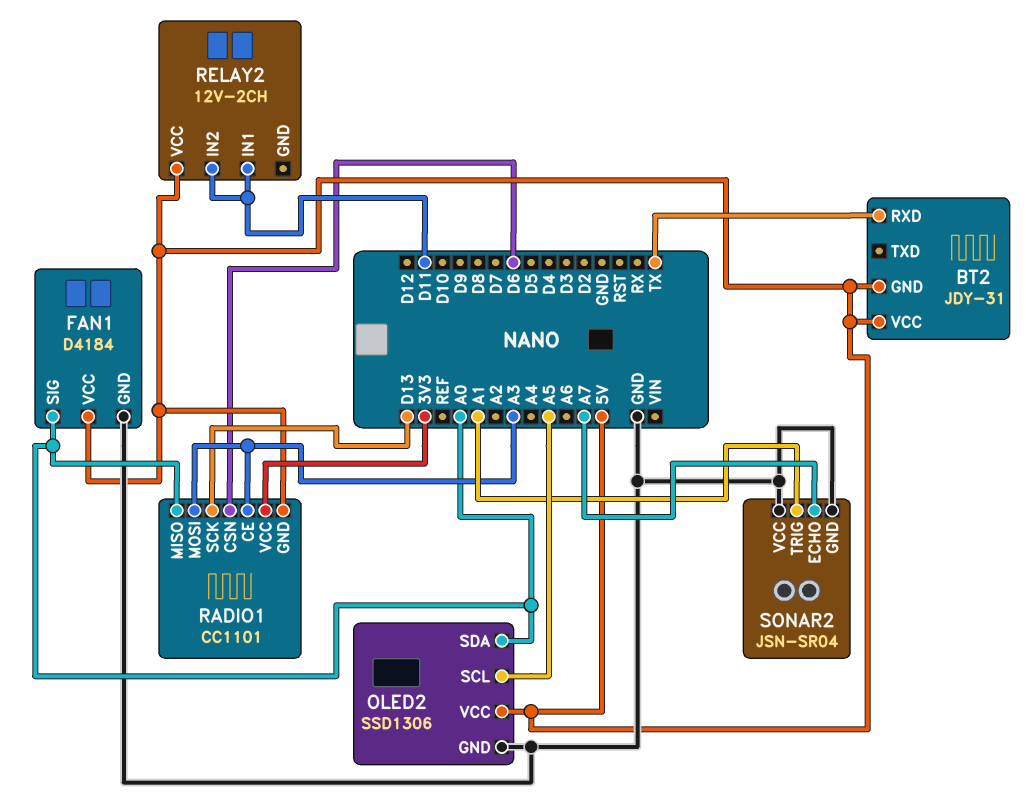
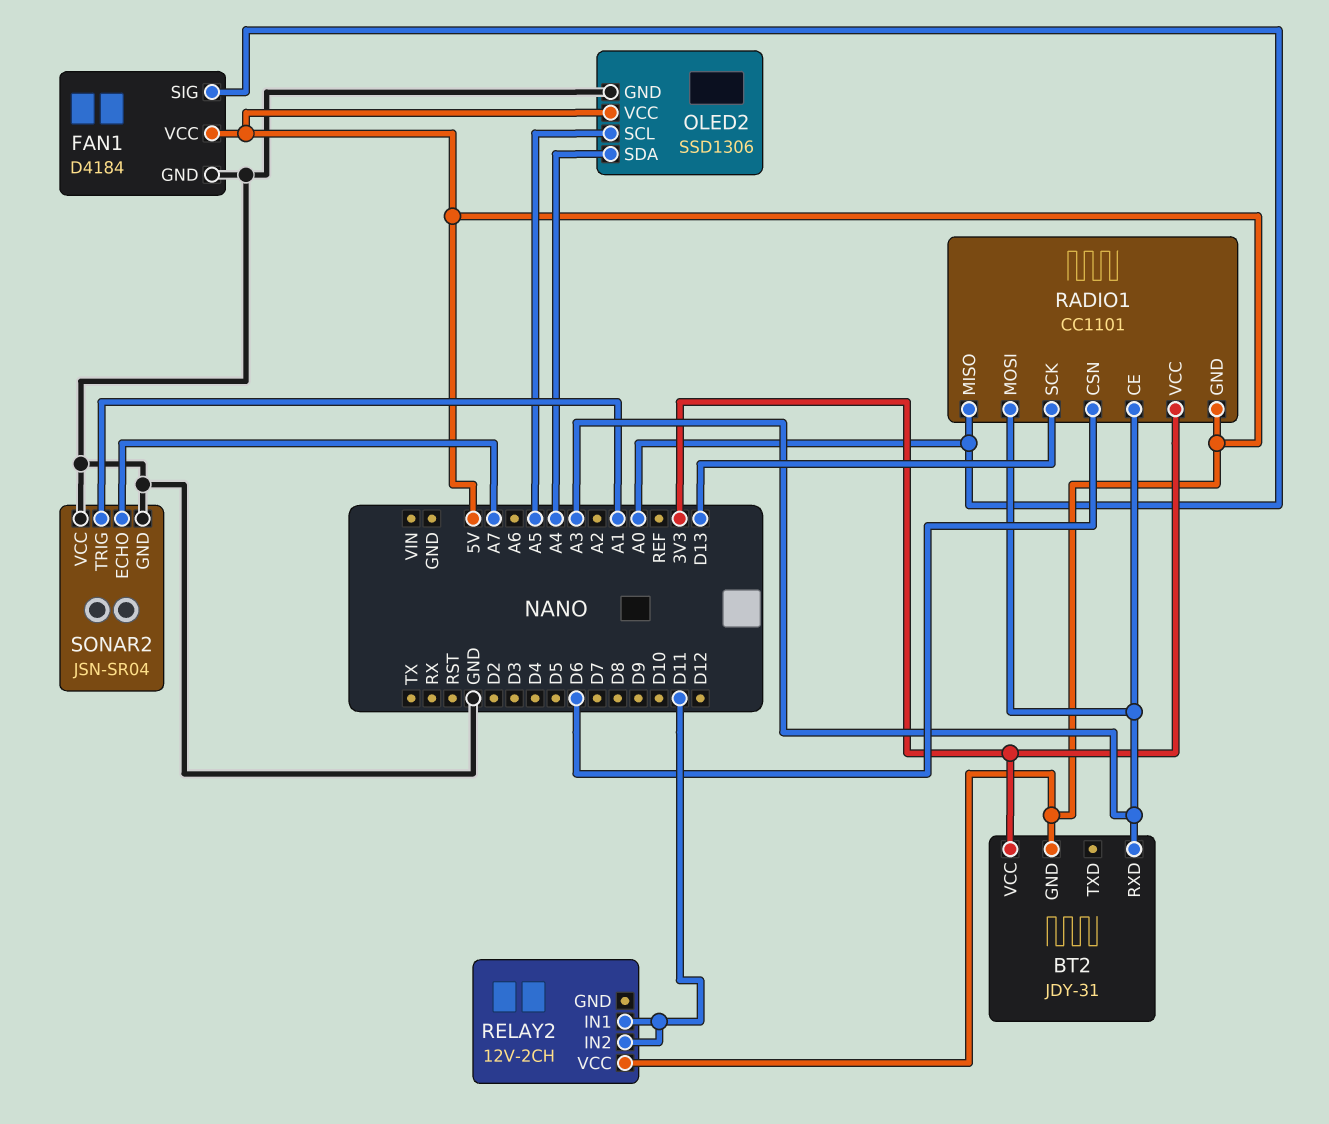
BT2 pin RXD: TX -> A3
BT2 pin VCC: 5V -> 3V3
OLED2 pin SDA: A0 -> A4

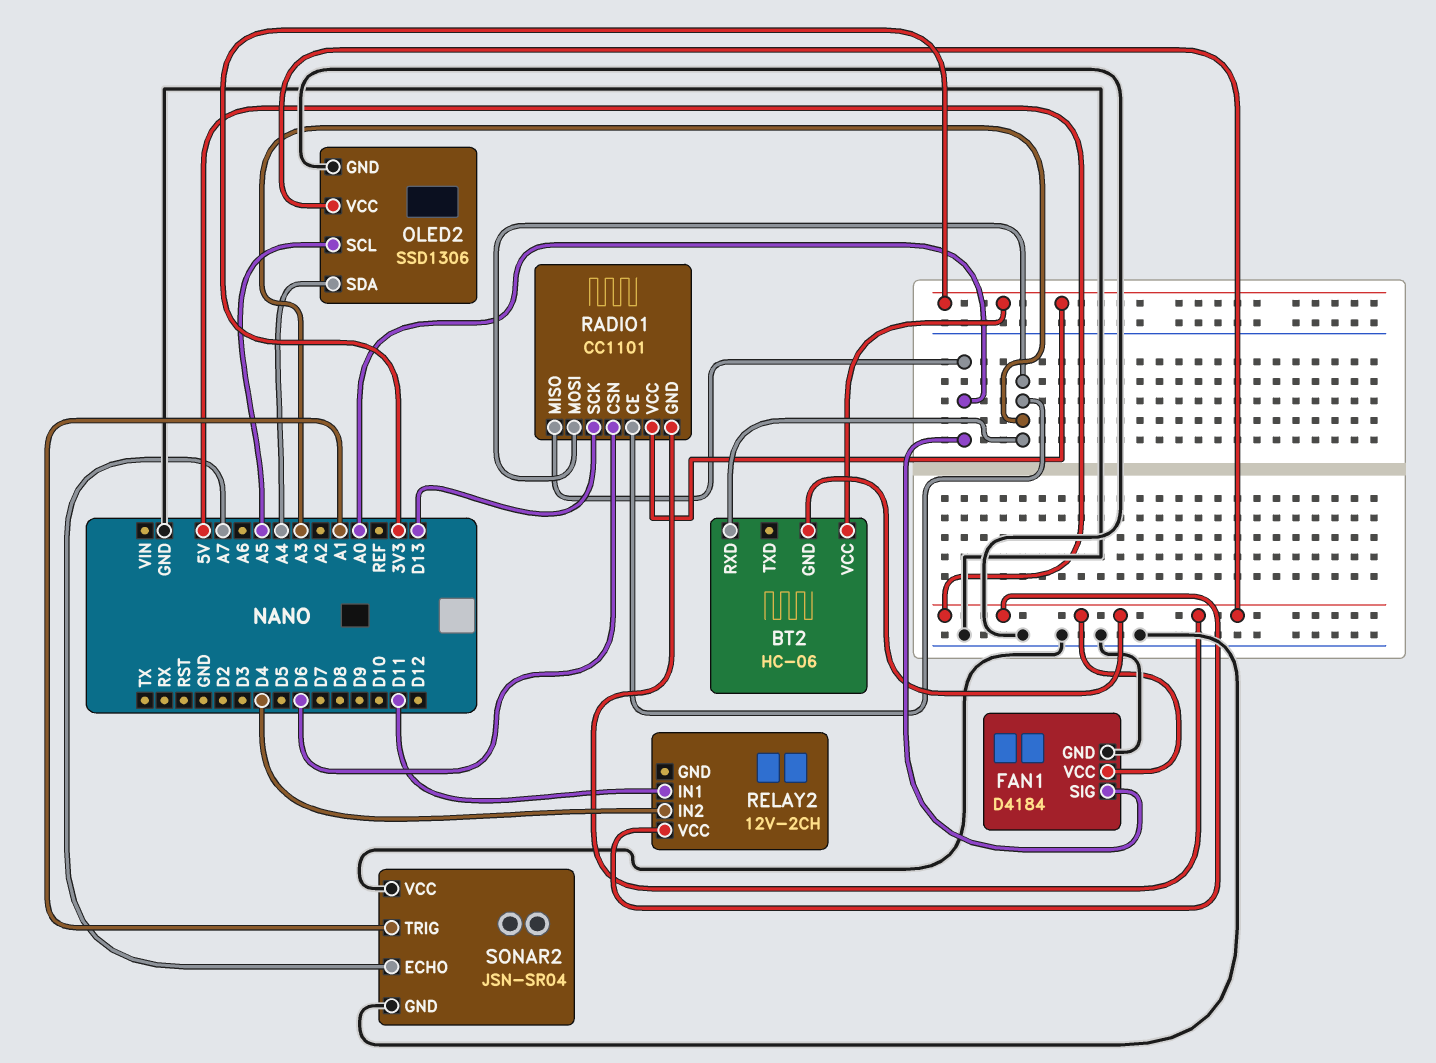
BT2: JDY-31 -> HC-06
RELAY2 pin IN2: D11 -> D4

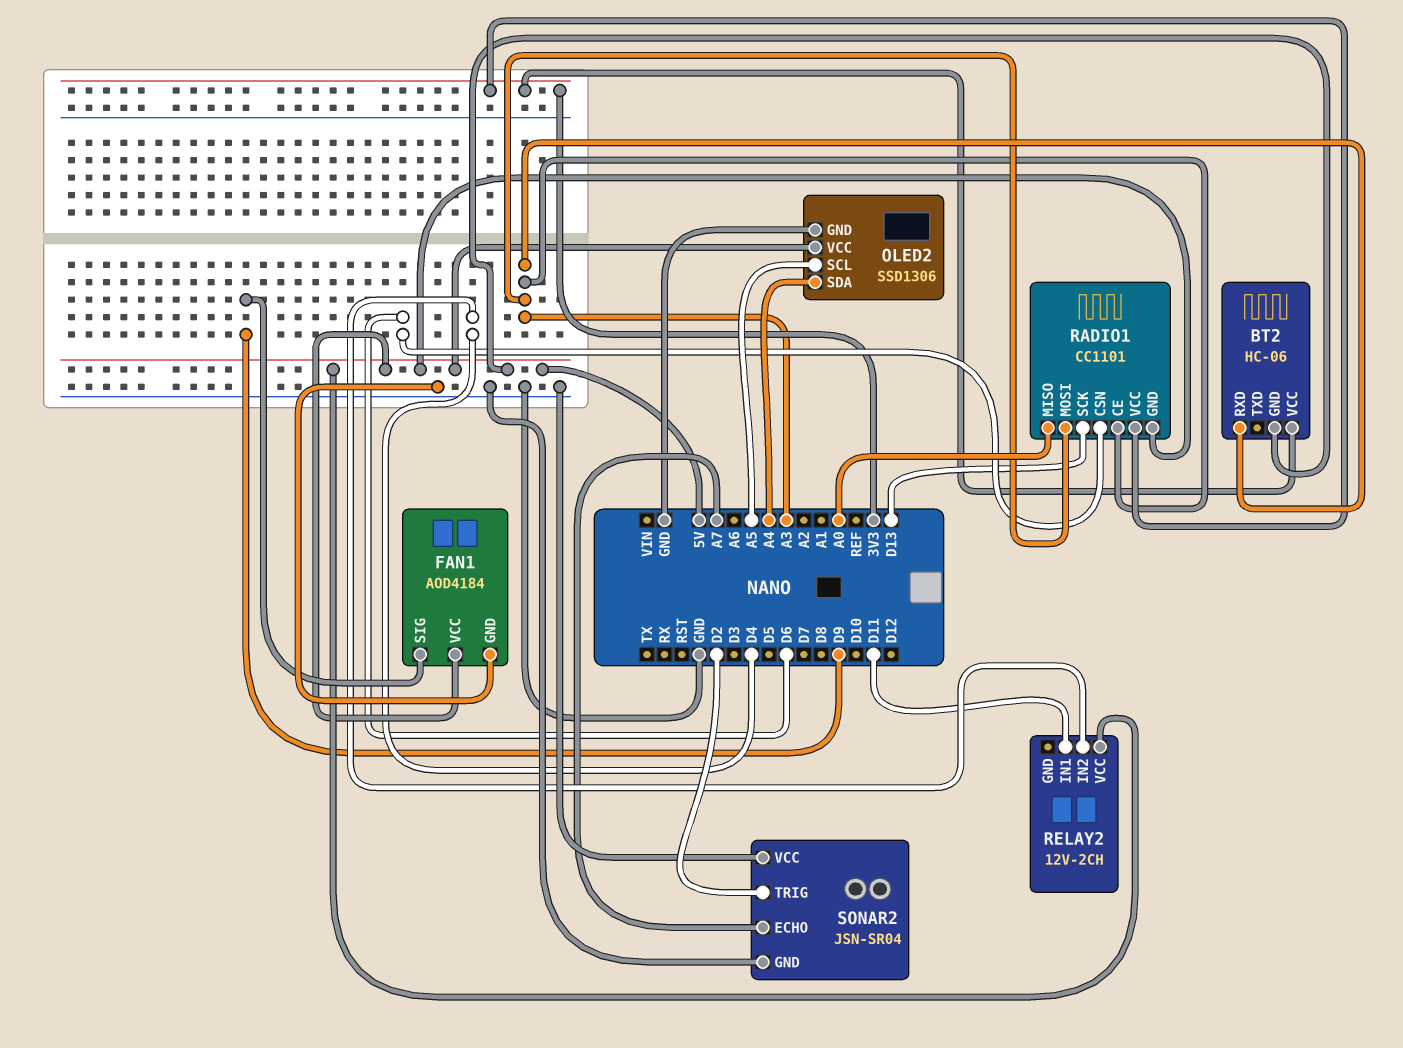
FAN1: D4184 -> AOD4184
FAN1 pin SIG: A0 -> D9
SONAR2 pin TRIG: A1 -> D2

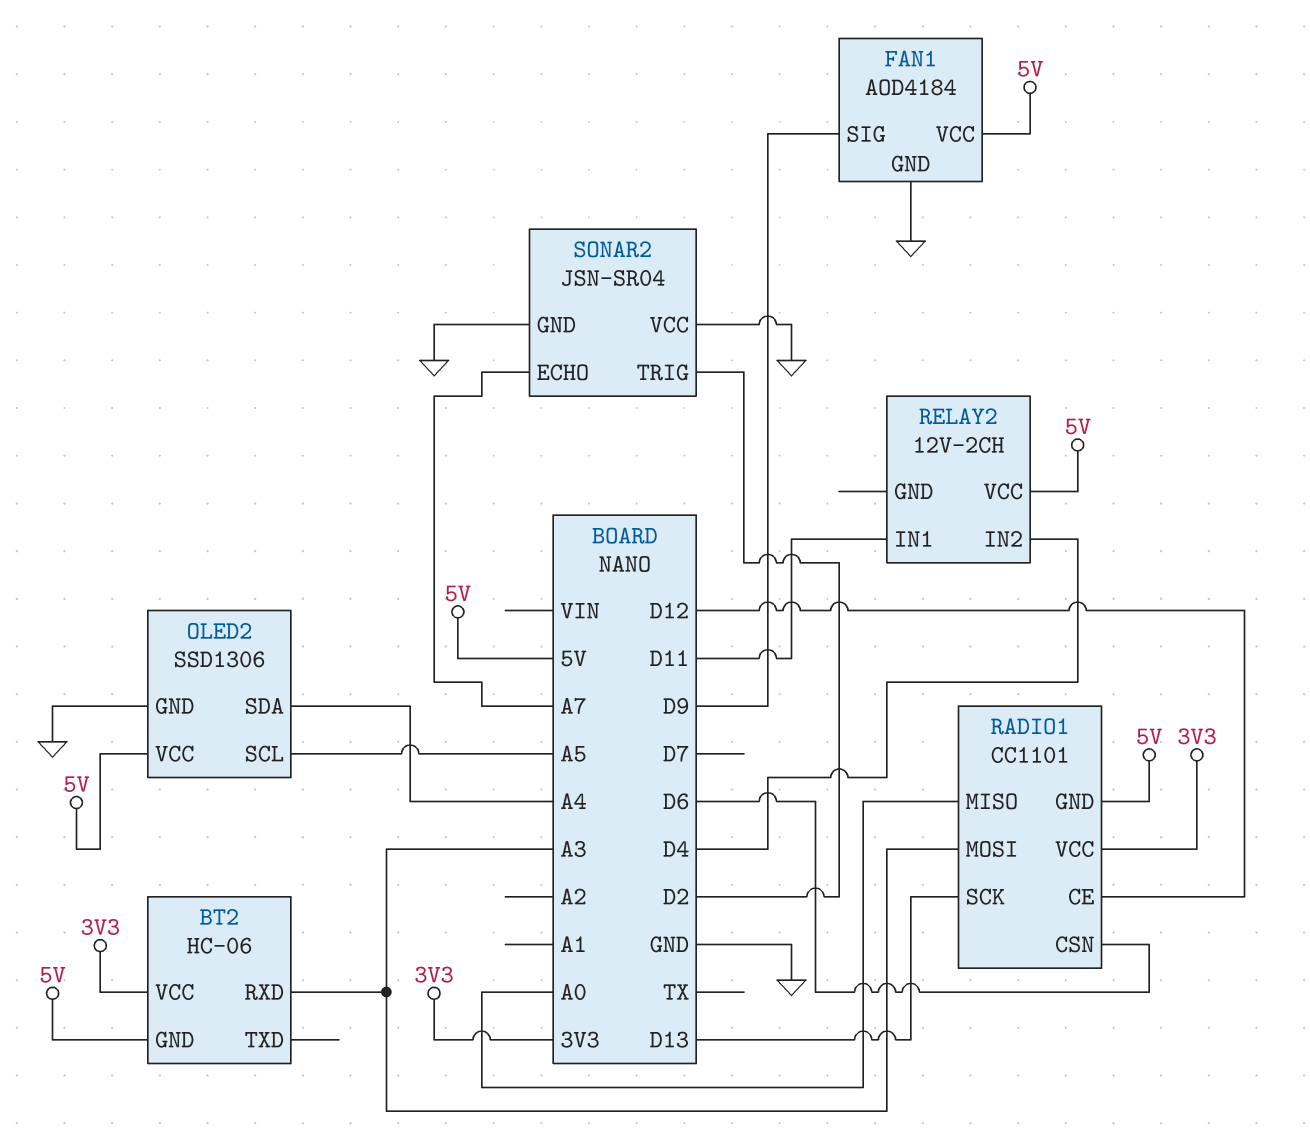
RADIO1 pin CE: A3 -> D12

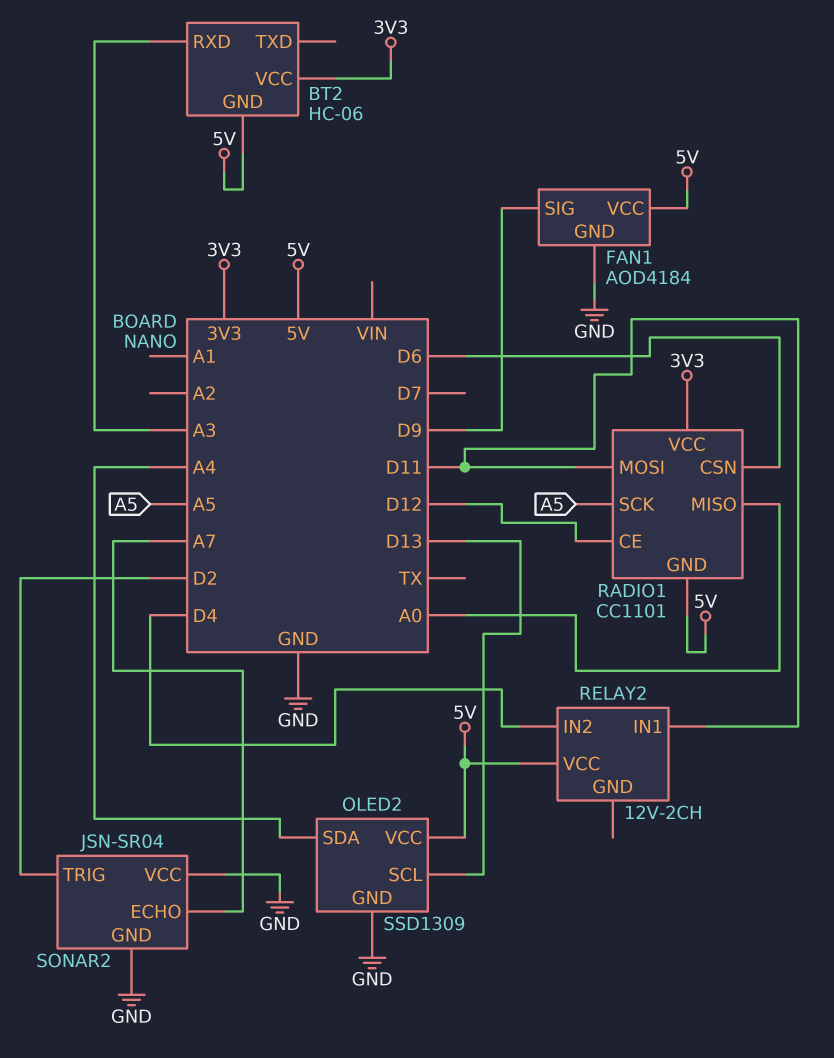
OLED2: SSD1306 -> SSD1309
OLED2 pin SCL: A5 -> D13
RADIO1 pin MOSI: A3 -> D11
RADIO1 pin SCK: D13 -> A5

